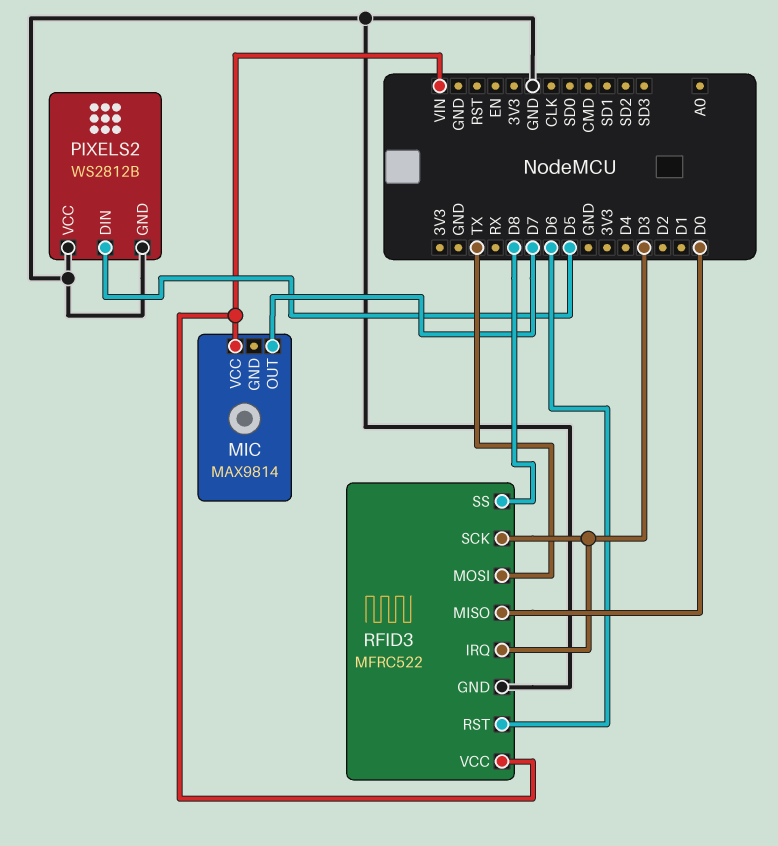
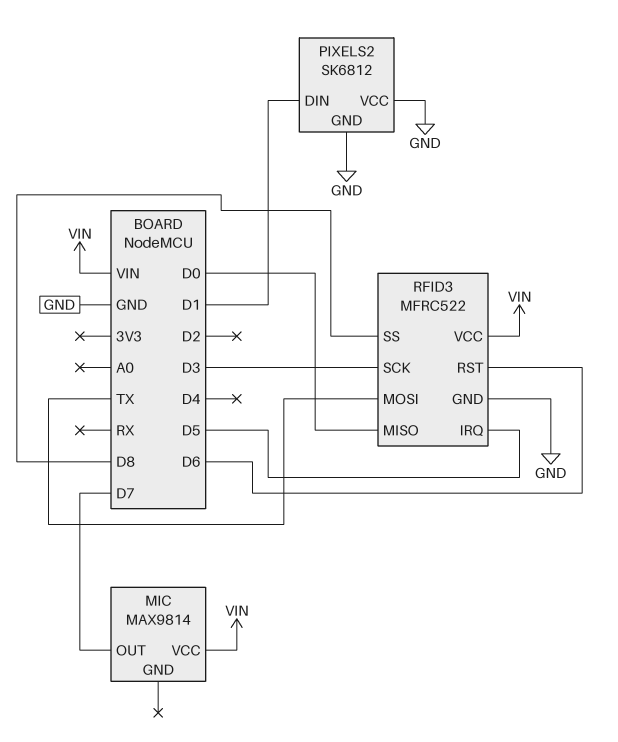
PIXELS2: WS2812B -> SK6812
PIXELS2 pin DIN: D5 -> D1
RFID3 pin IRQ: D3 -> D5

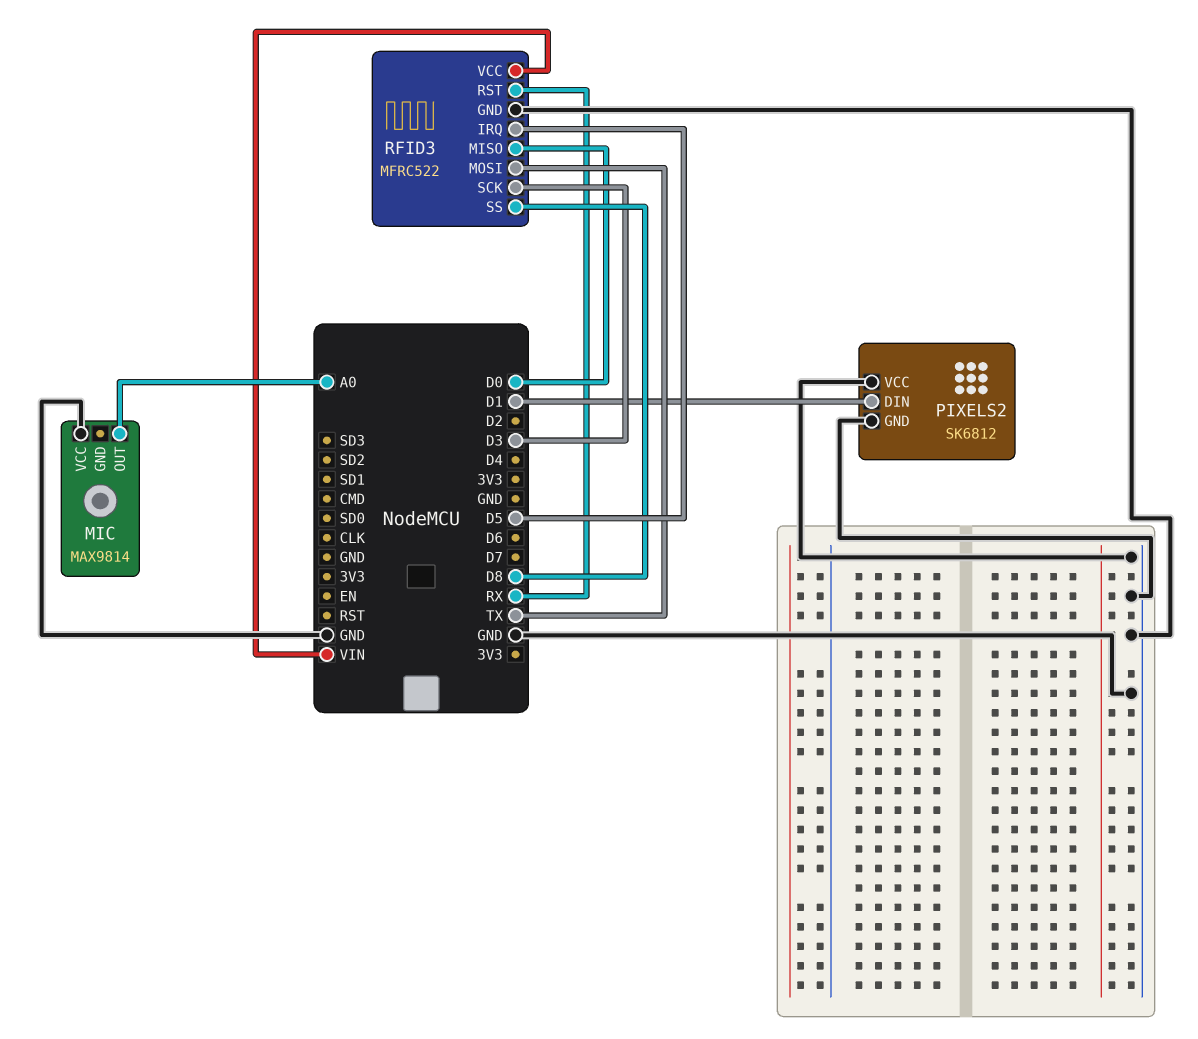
MIC pin OUT: D7 -> A0
MIC pin VCC: VIN -> GND
RFID3 pin RST: D6 -> RX

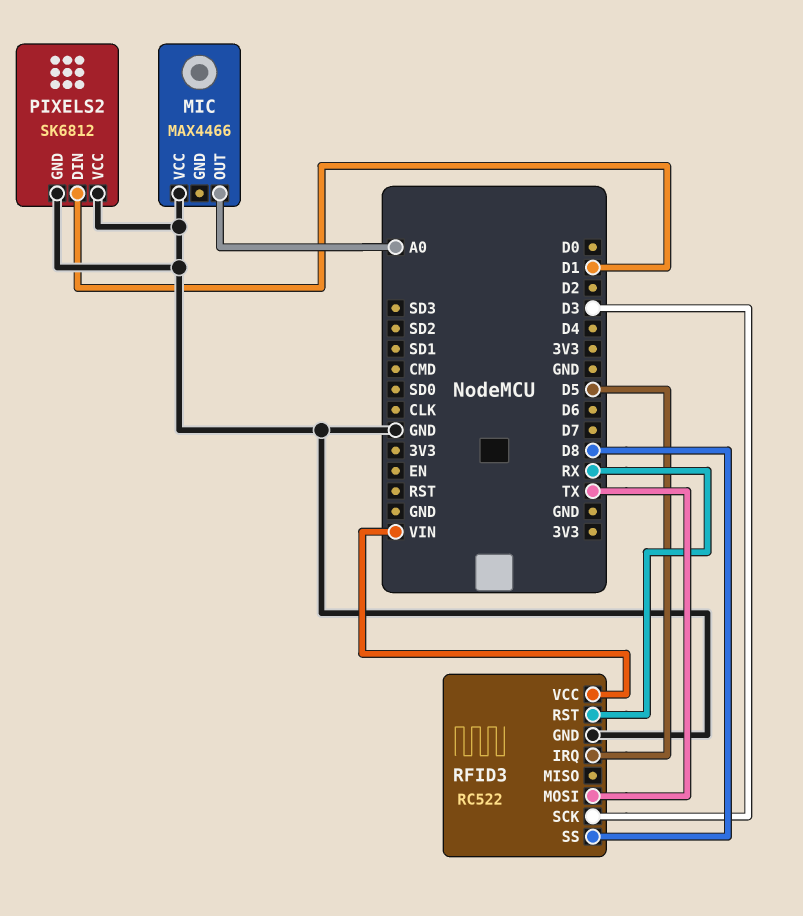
MIC: MAX9814 -> MAX4466
RFID3: MFRC522 -> RC522
RFID3 pin MISO: D0 -> none

